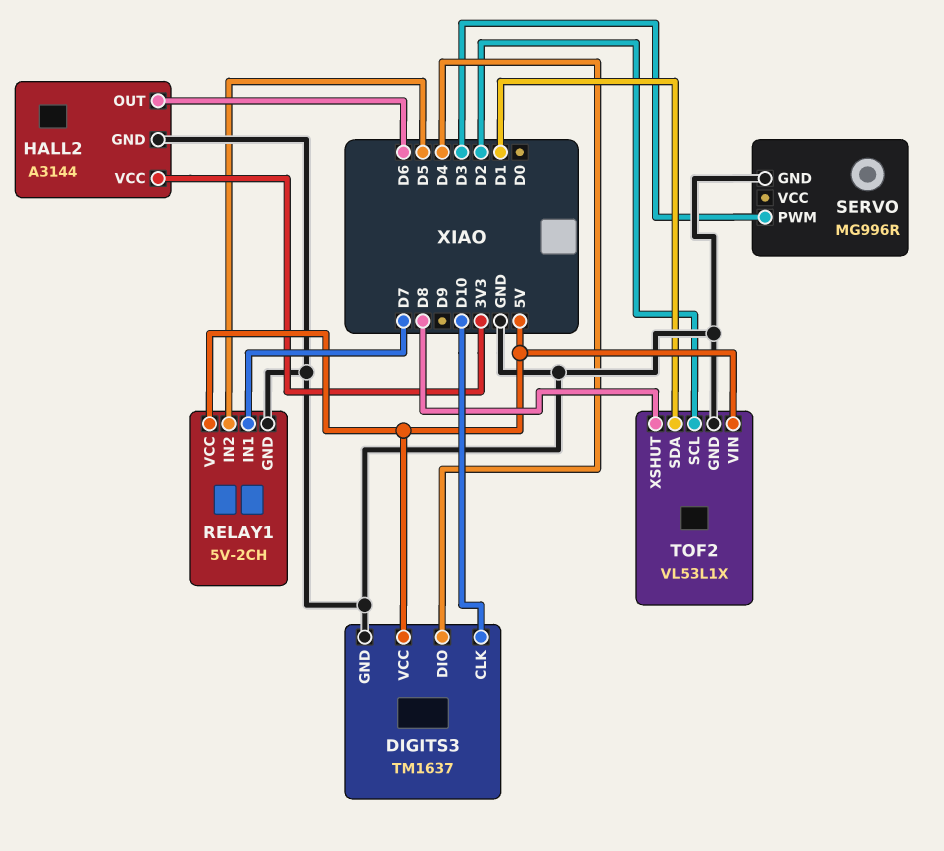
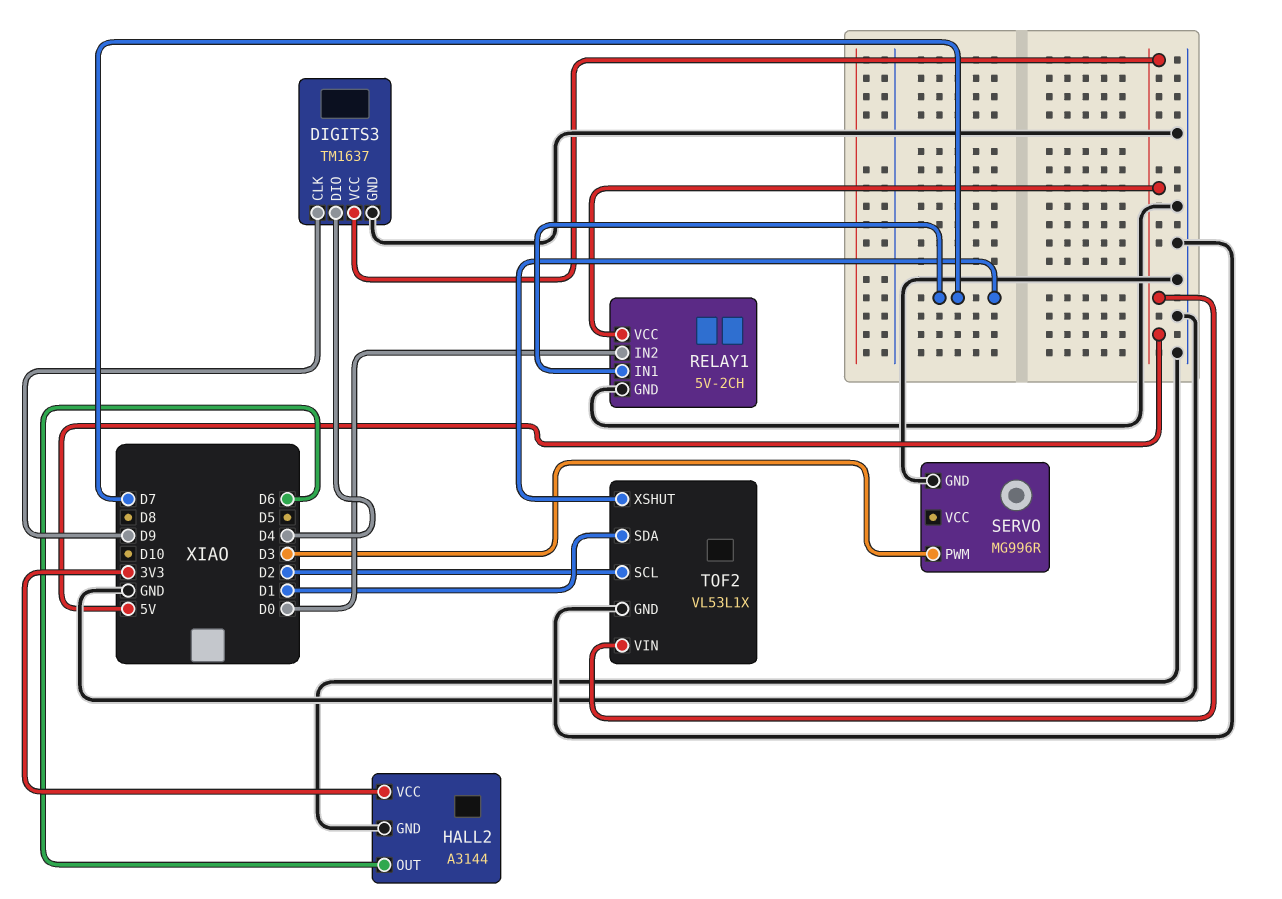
DIGITS3 pin CLK: D10 -> D9
RELAY1 pin IN2: D5 -> D0
TOF2 pin XSHUT: D8 -> D7

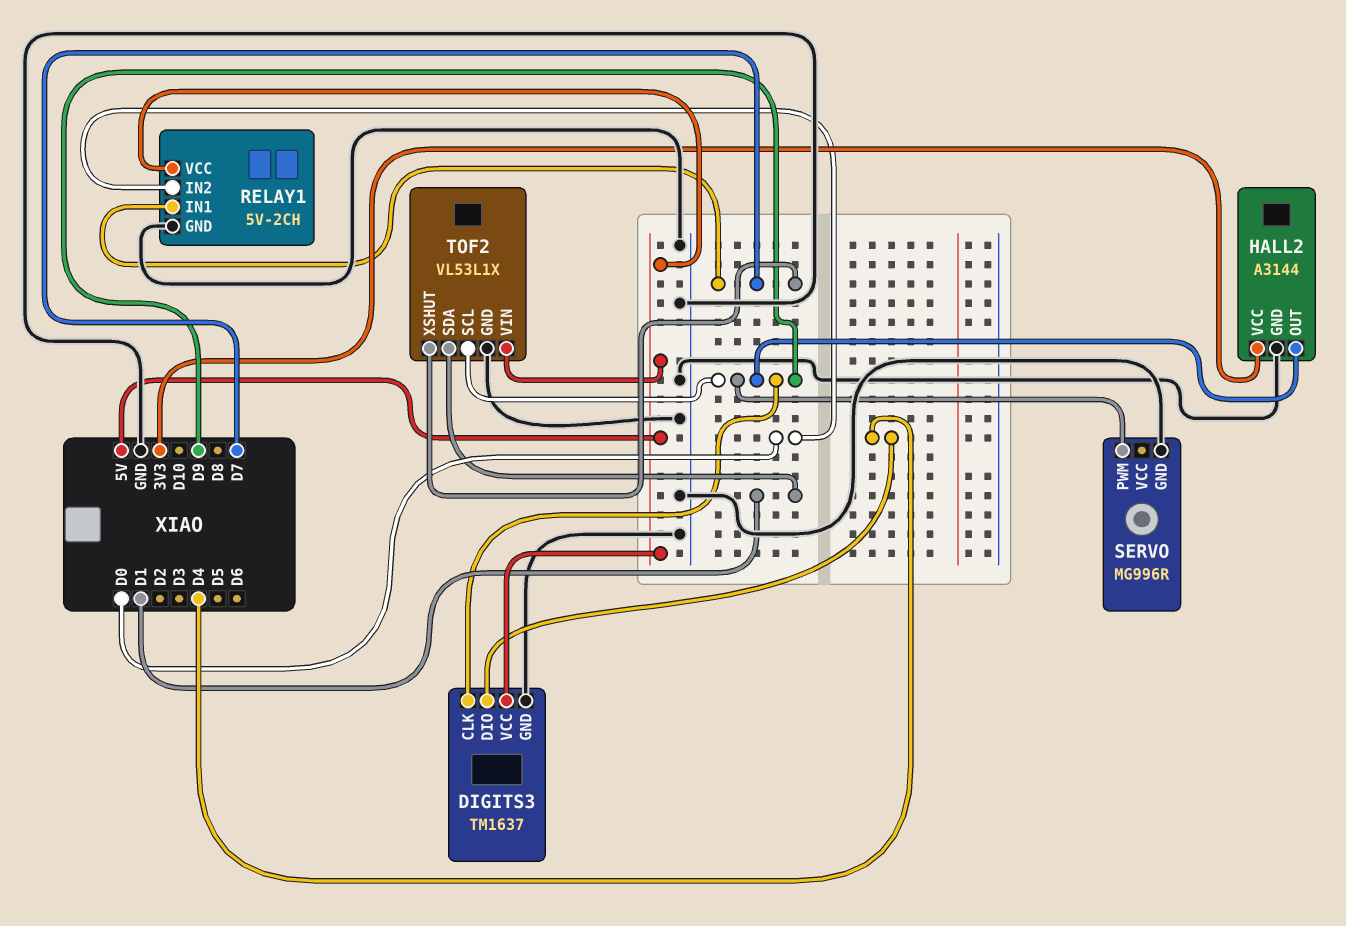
HALL2 pin OUT: D6 -> D9
SERVO pin PWM: D3 -> D9
TOF2 pin SCL: D2 -> D9

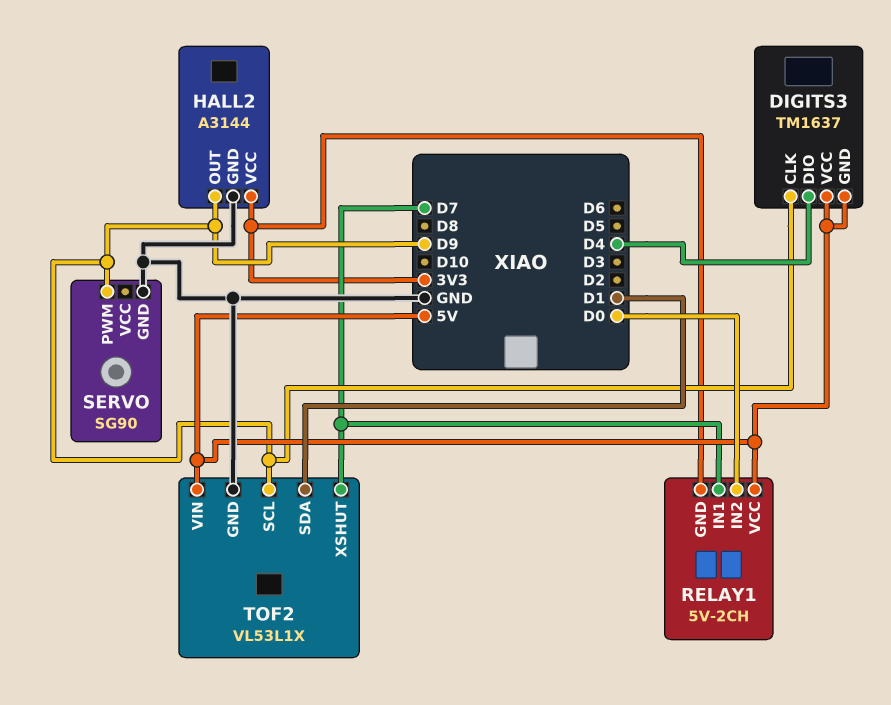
DIGITS3 pin GND: GND -> 5V
RELAY1 pin GND: GND -> 3V3
SERVO: MG996R -> SG90

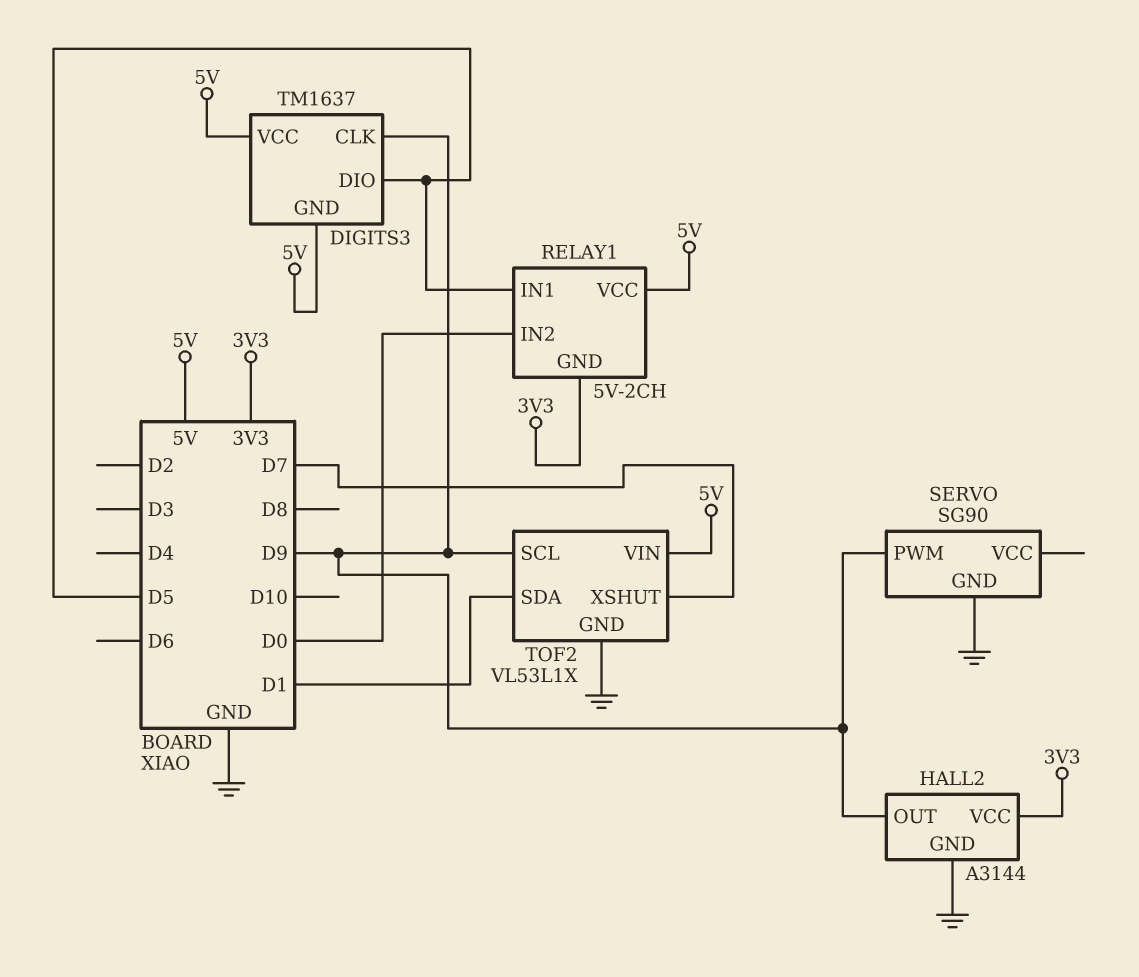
DIGITS3 pin DIO: D4 -> D5
RELAY1 pin IN1: D7 -> D5

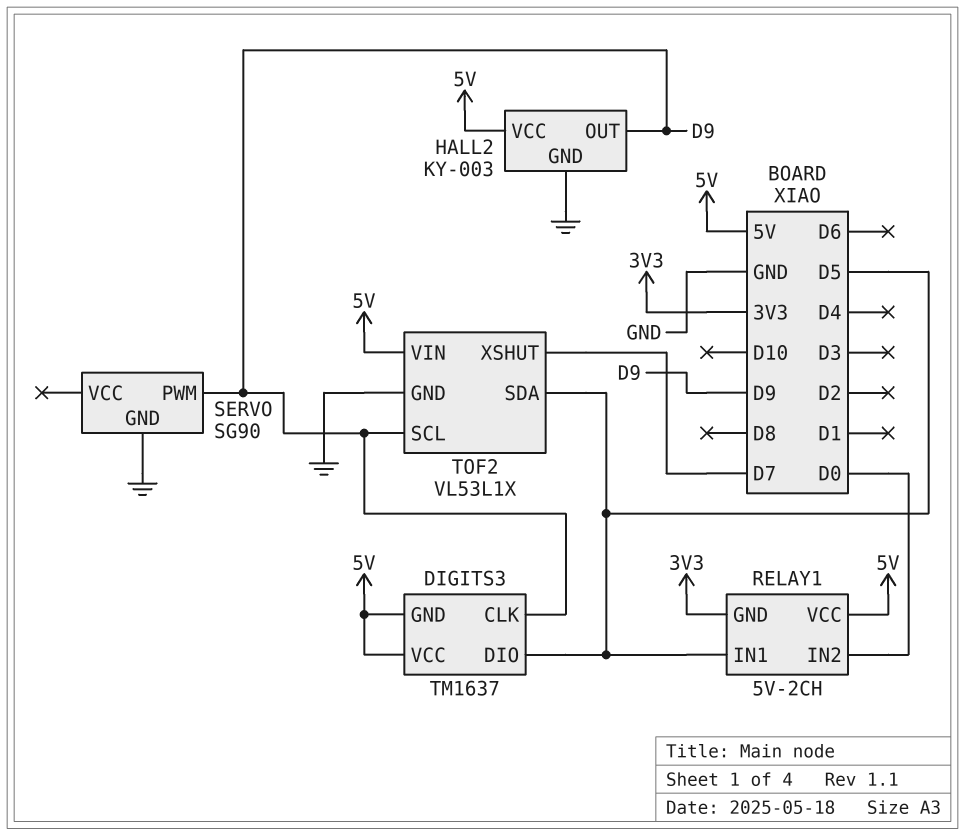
HALL2: A3144 -> KY-003
HALL2 pin VCC: 3V3 -> 5V
TOF2 pin SDA: D1 -> D5

